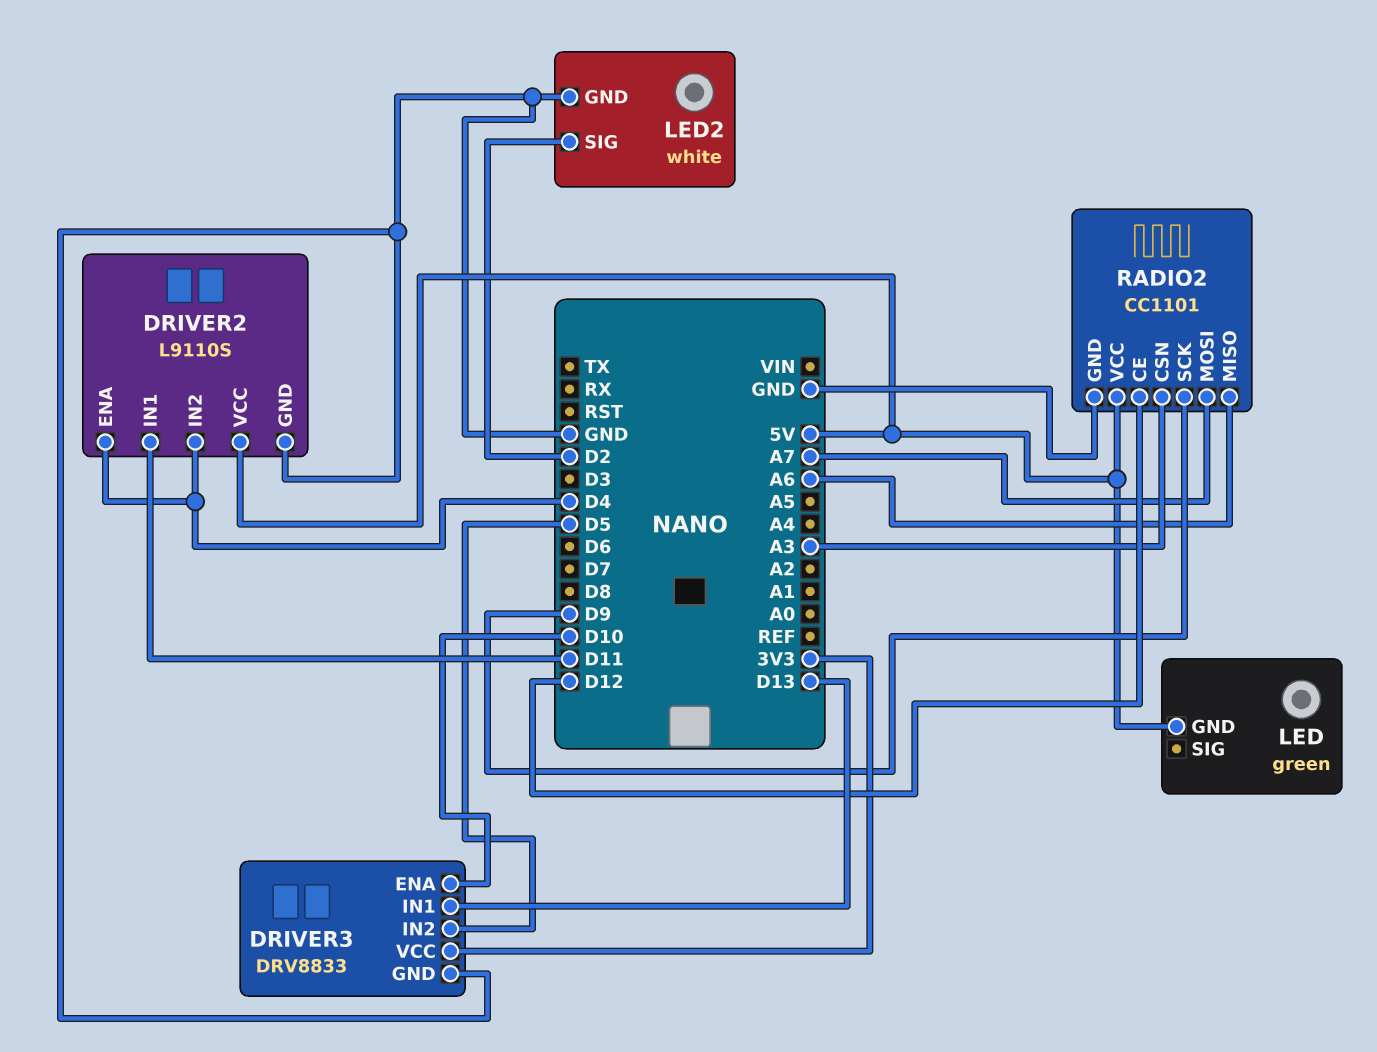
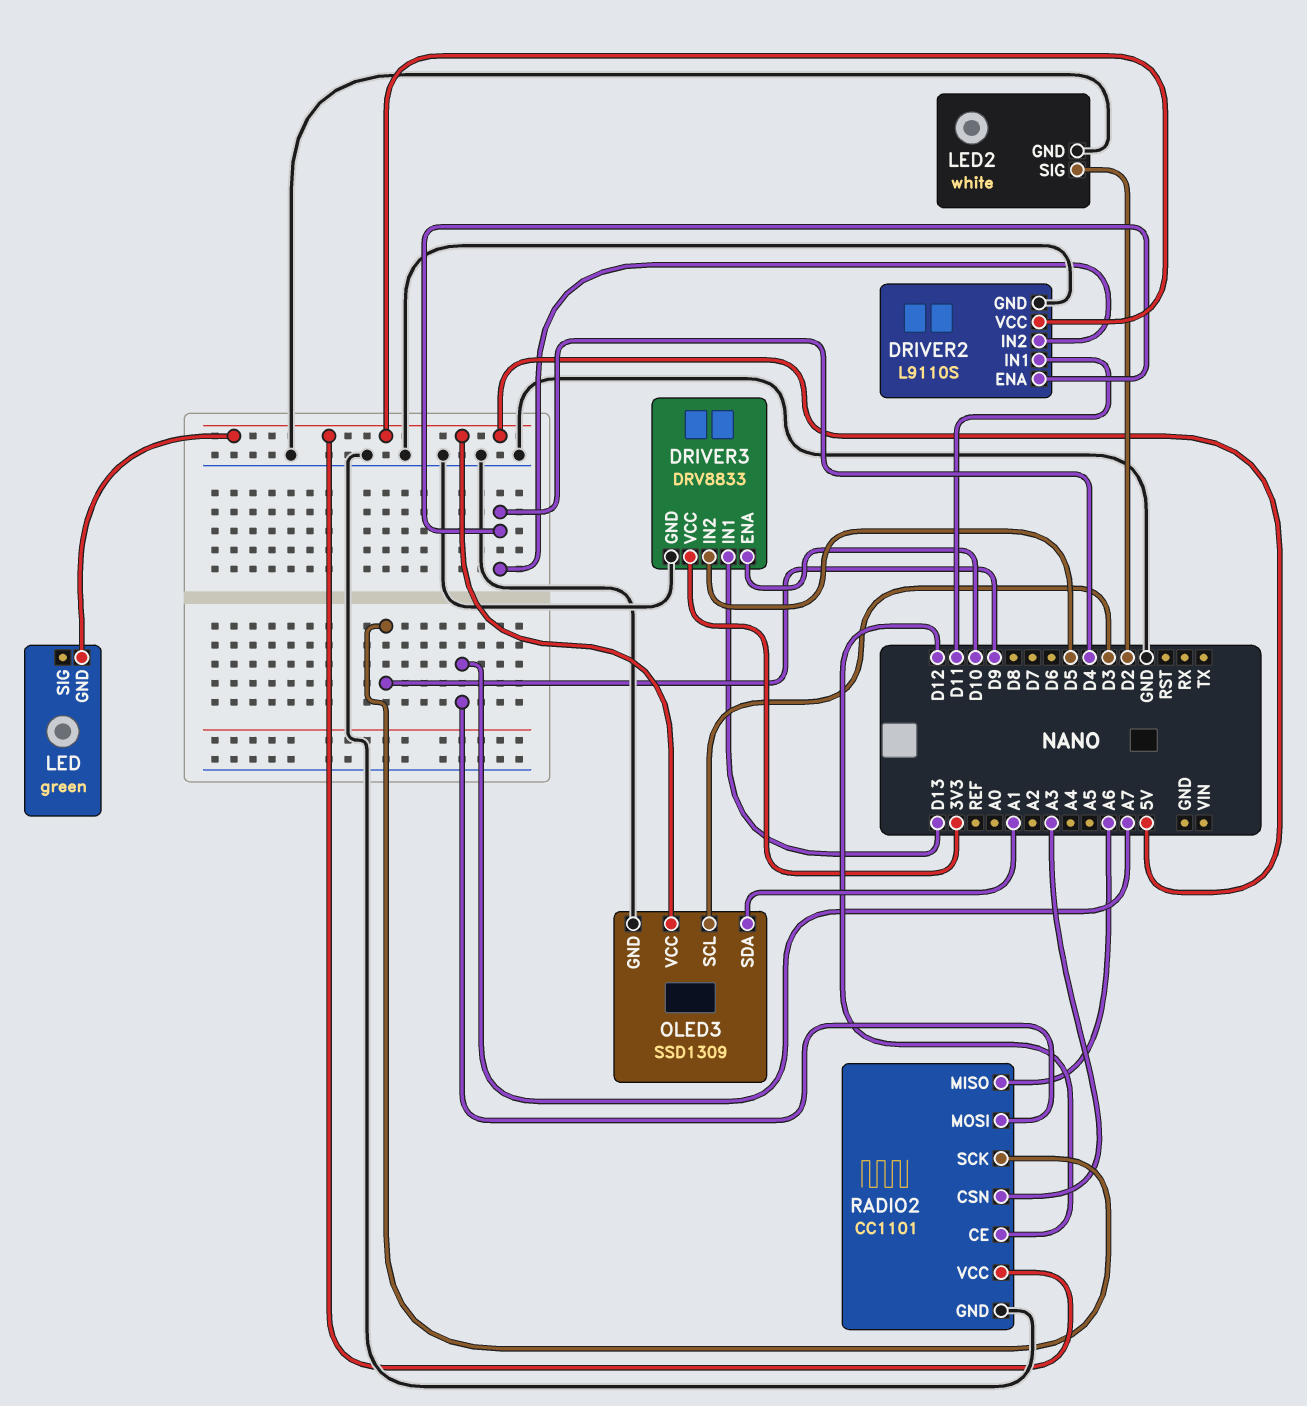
OLED3: none -> SSD1309
OLED3 pin GND: none -> GND
OLED3 pin SCL: none -> D3
OLED3 pin SDA: none -> A1
OLED3 pin VCC: none -> 5V

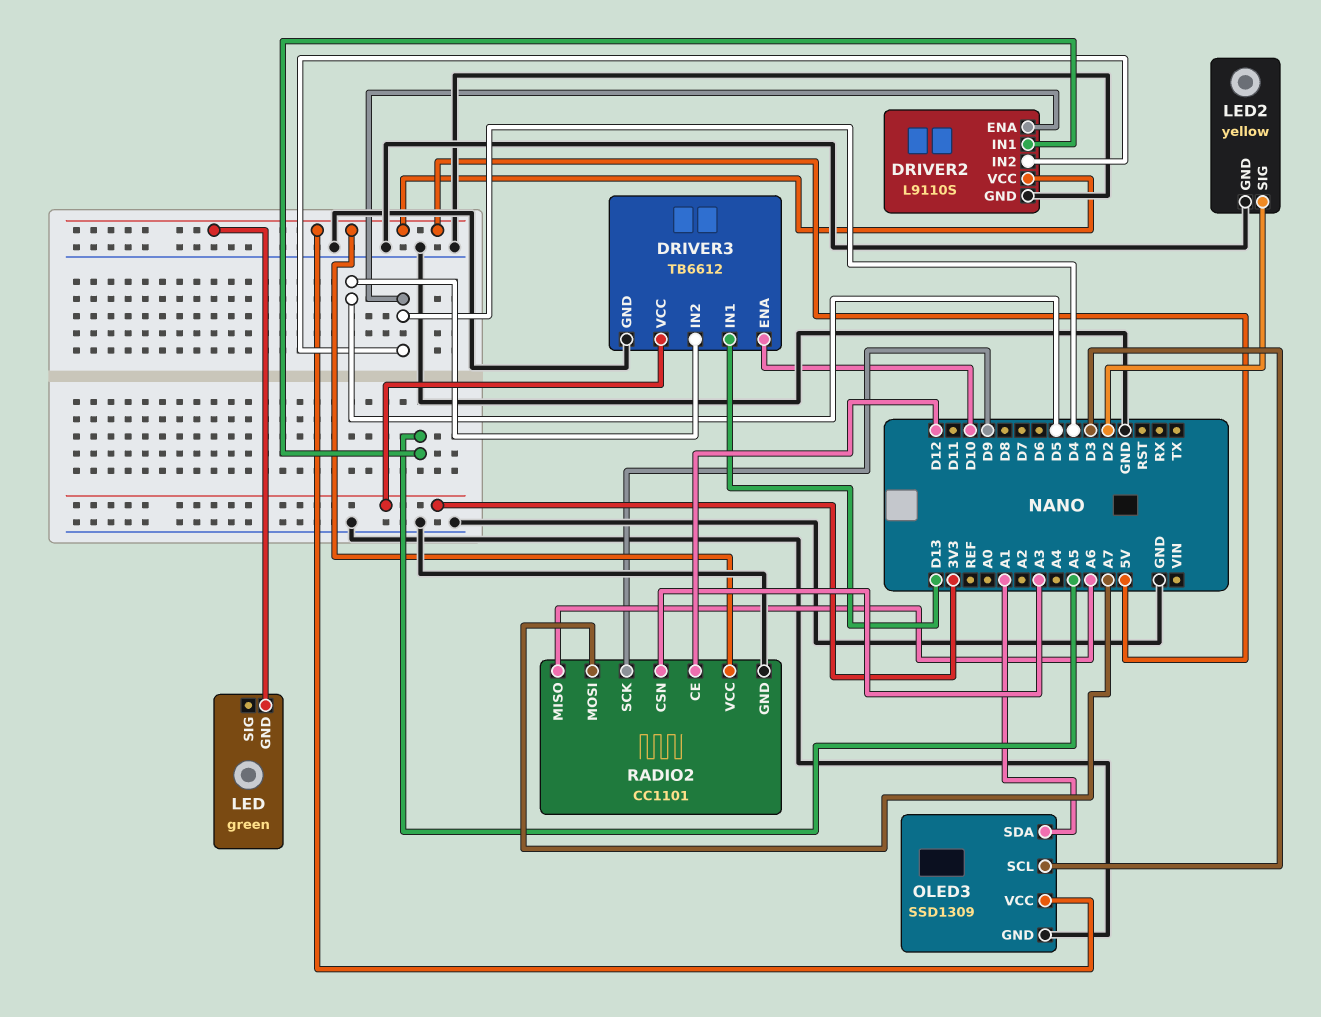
DRIVER2 pin IN1: D11 -> A5
DRIVER3: DRV8833 -> TB6612
LED2: white -> yellow

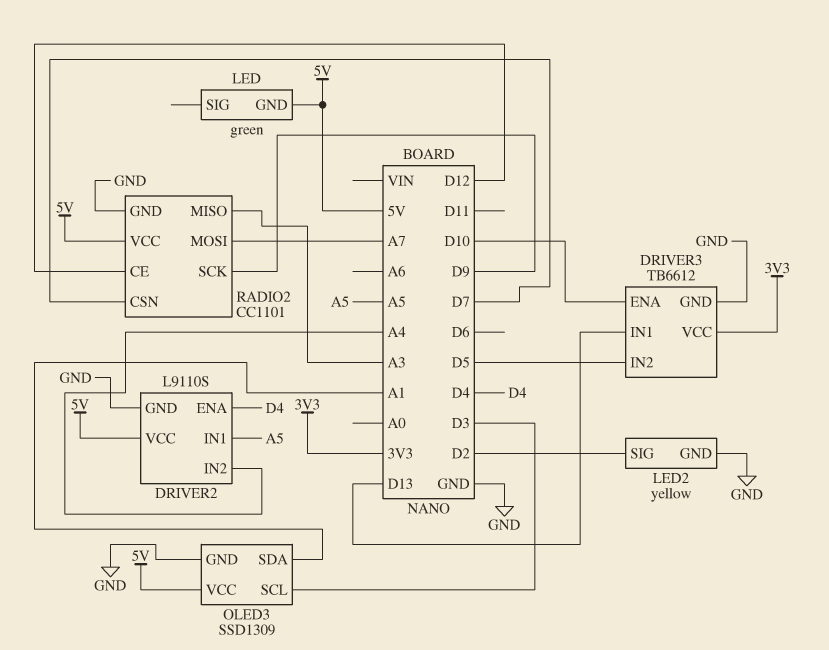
DRIVER2 pin IN2: D4 -> A4
RADIO2 pin CSN: A3 -> D7
RADIO2 pin MISO: A6 -> A3

